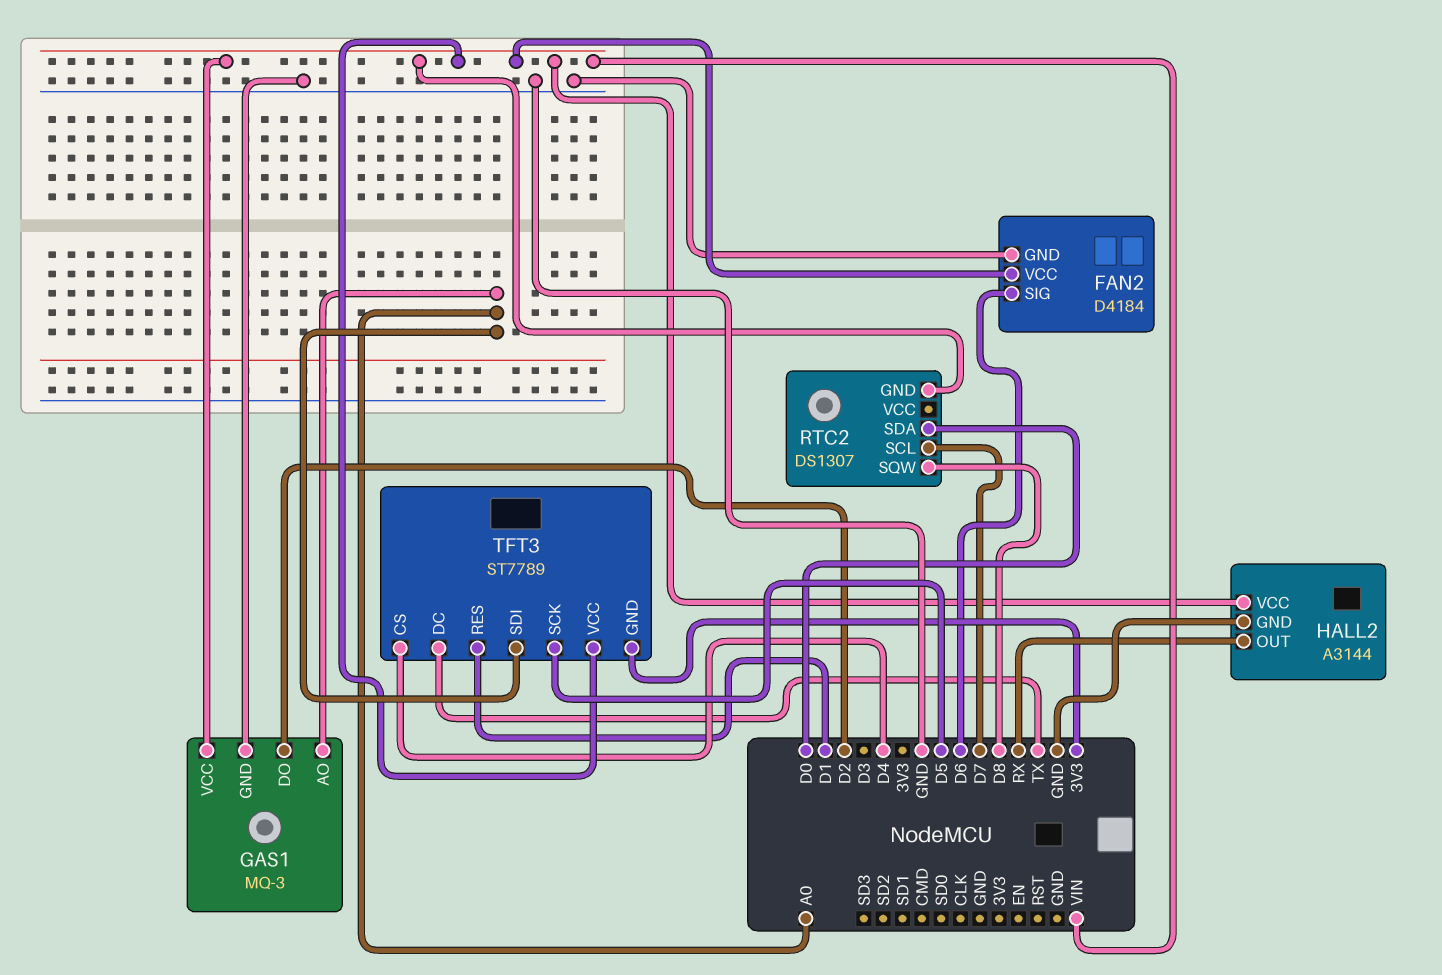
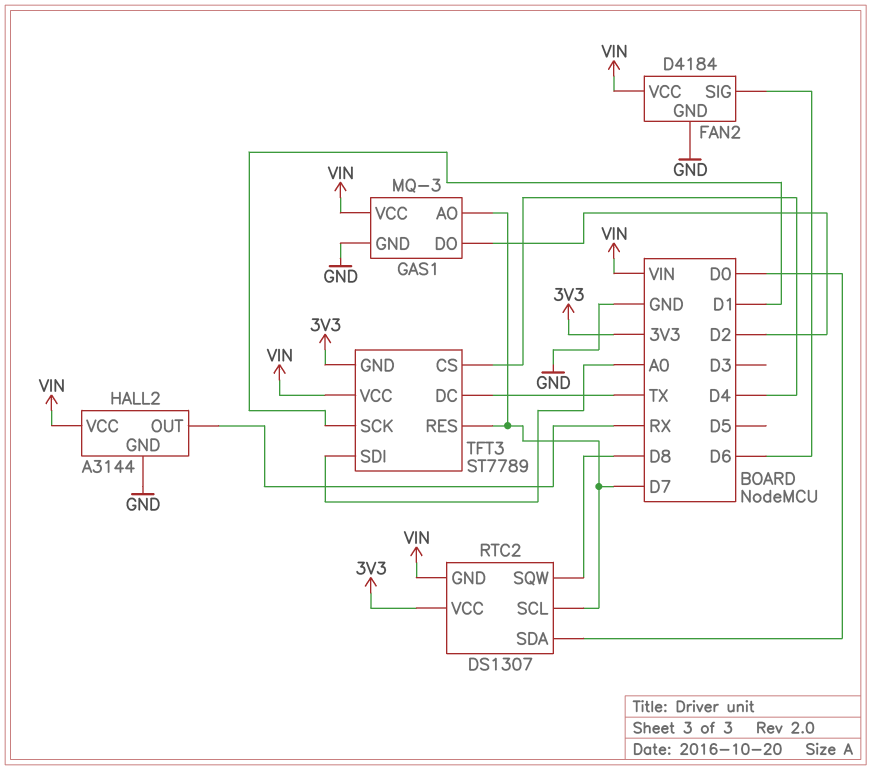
GAS1 pin AO: A0 -> D7
RTC2 pin VCC: none -> 3V3
TFT3 pin RES: D1 -> D7
TFT3 pin SCK: D5 -> D1

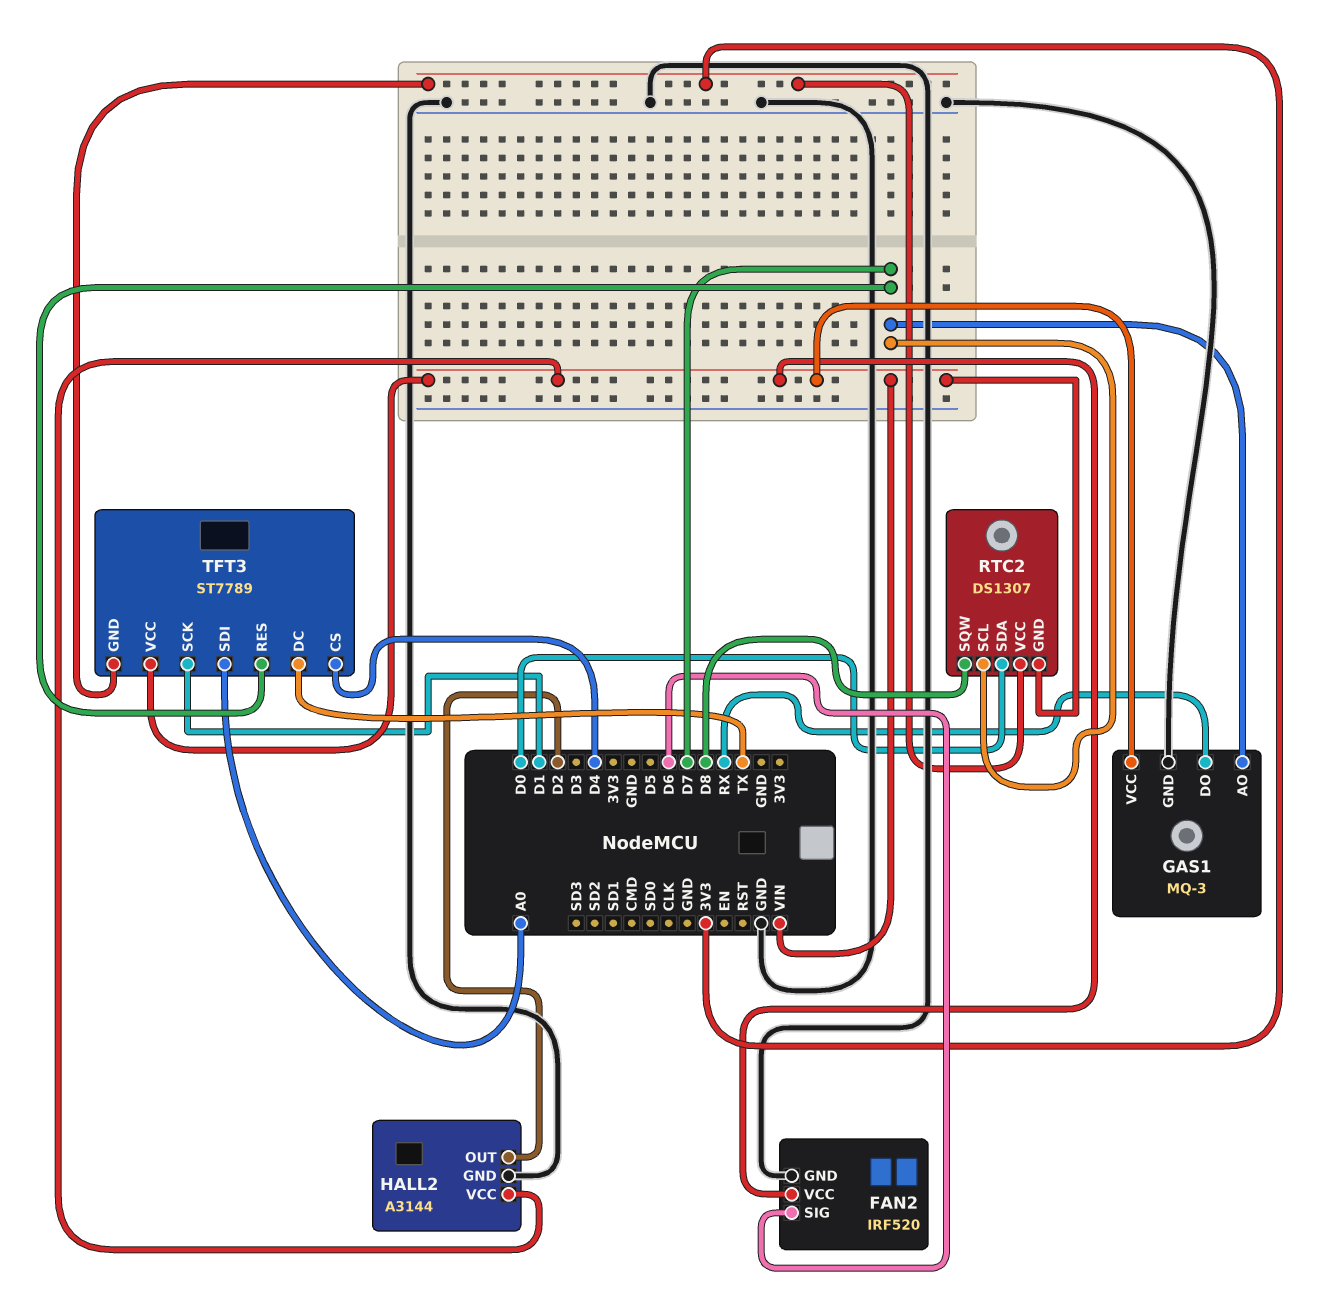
FAN2: D4184 -> IRF520
GAS1 pin DO: D2 -> RX
HALL2 pin OUT: RX -> D2

